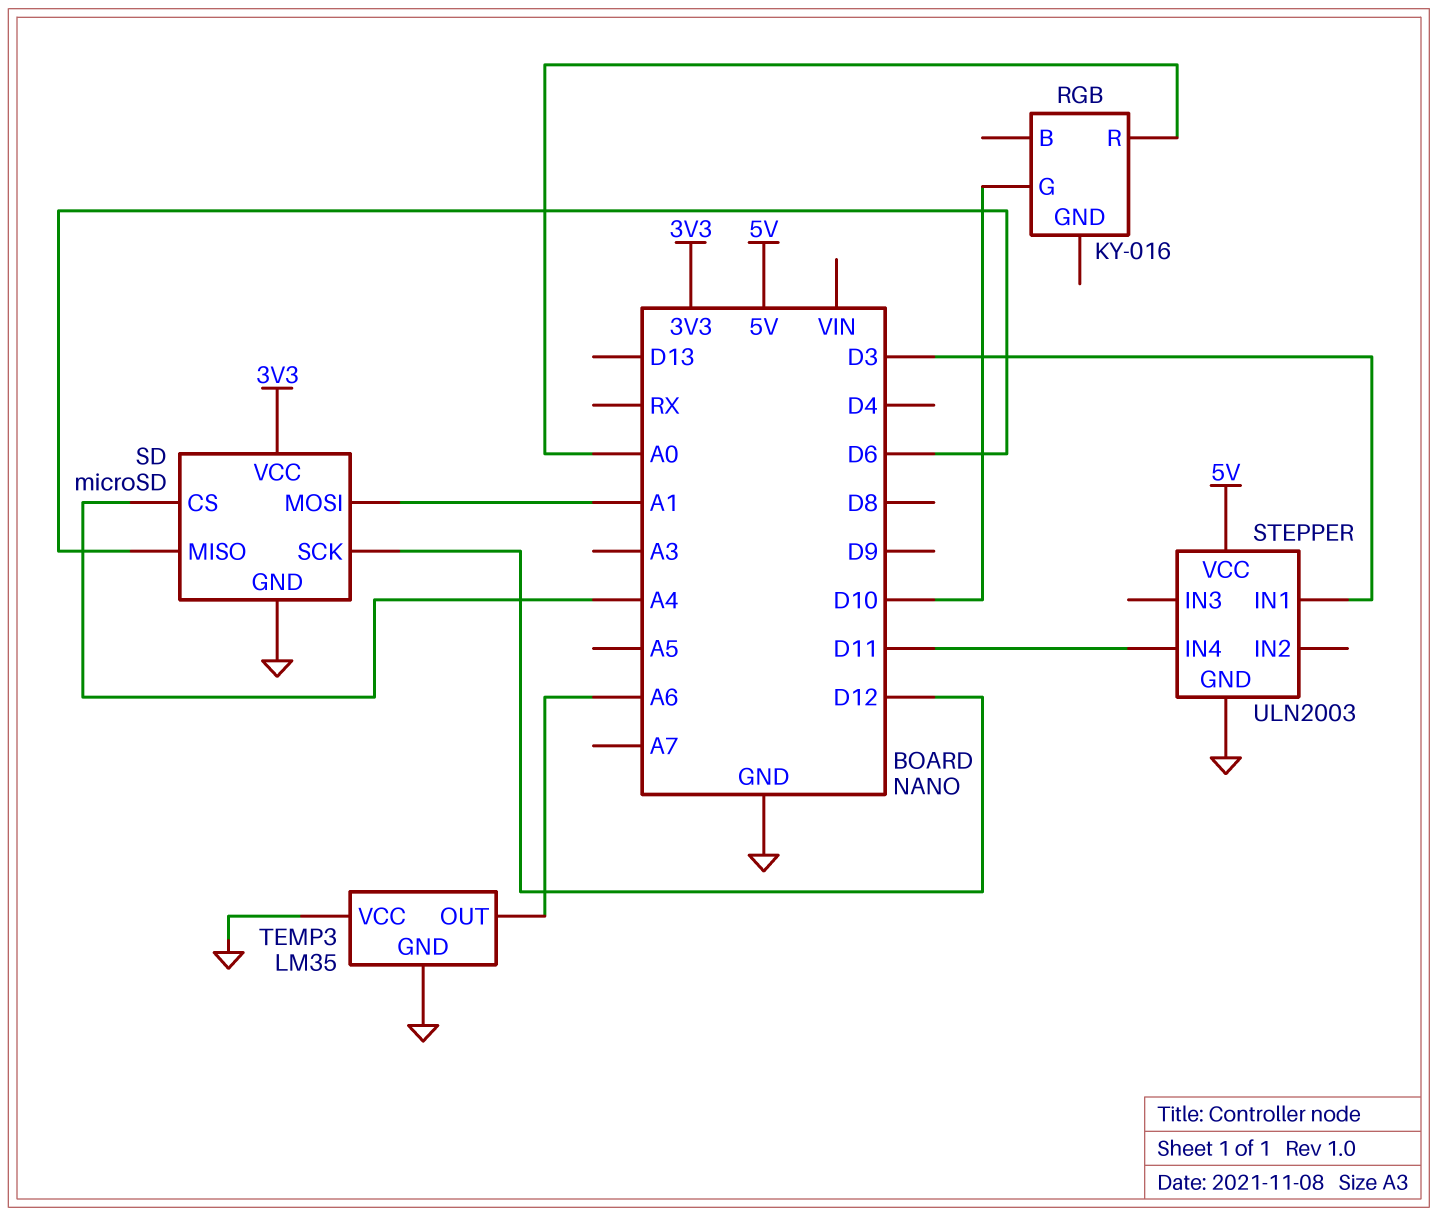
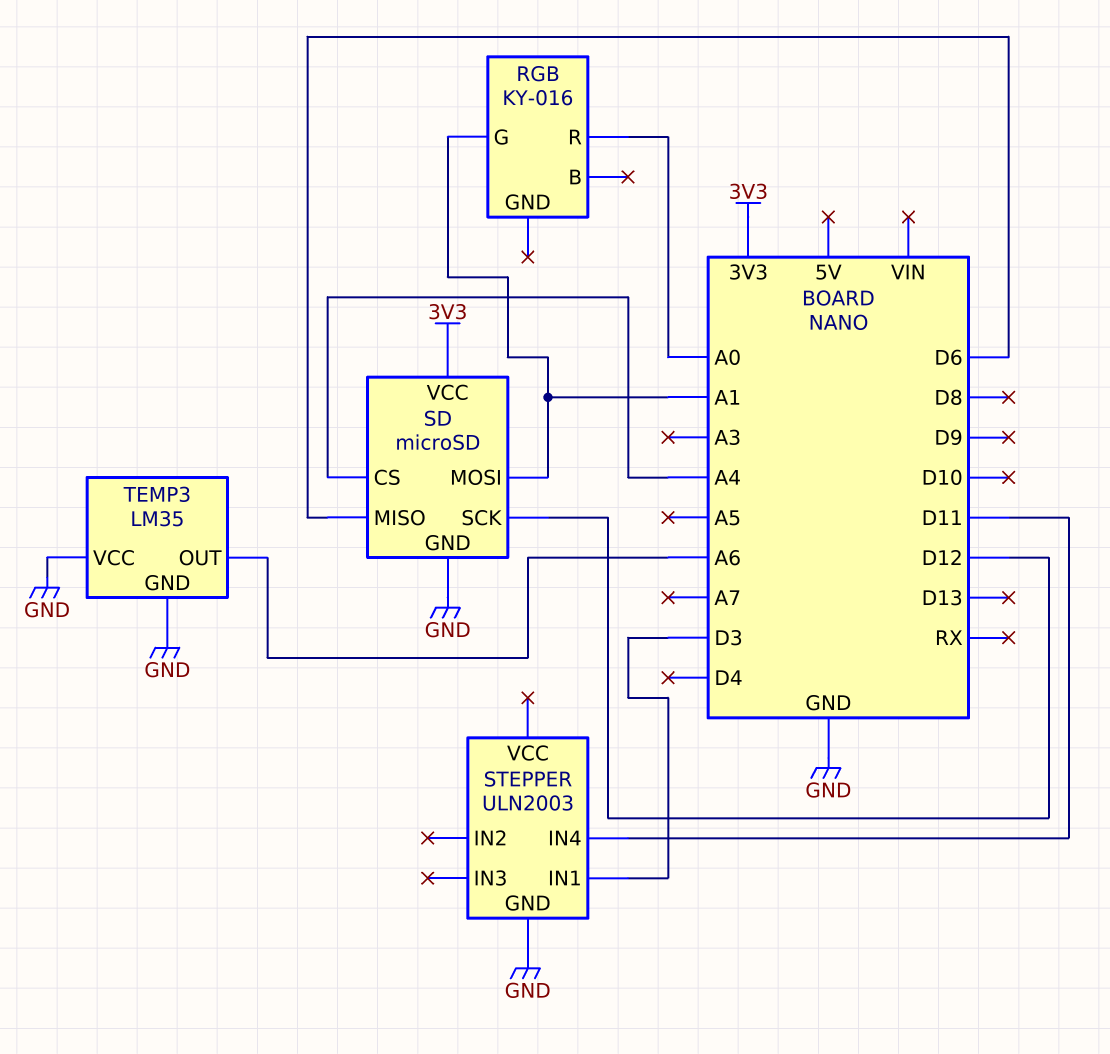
RGB pin G: D10 -> A1
STEPPER pin VCC: 5V -> none

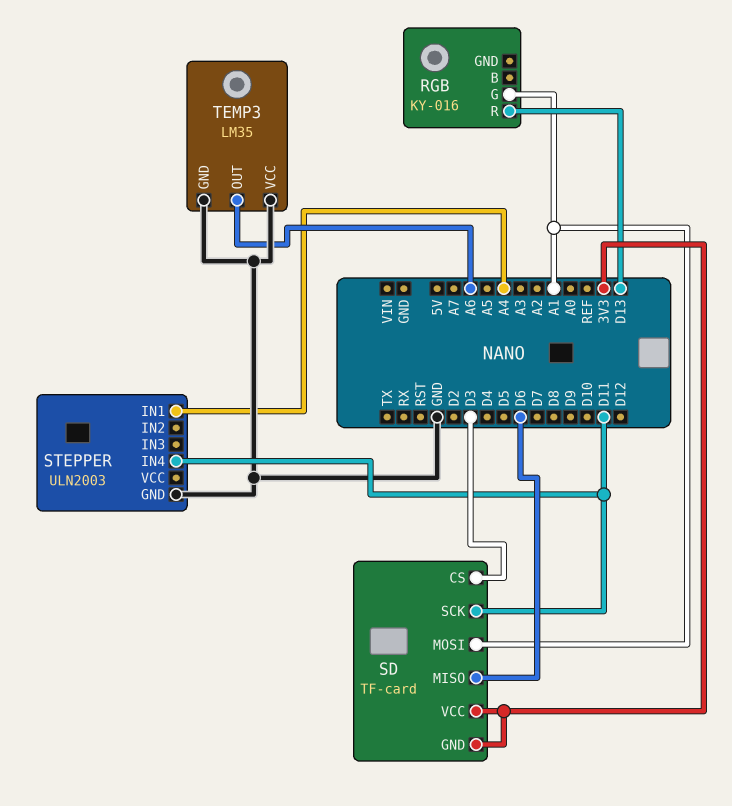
RGB pin R: A0 -> D13
SD: microSD -> TF-card
SD pin CS: A4 -> D3
SD pin GND: GND -> 3V3
SD pin SCK: D12 -> D11
STEPPER pin IN1: D3 -> A4

